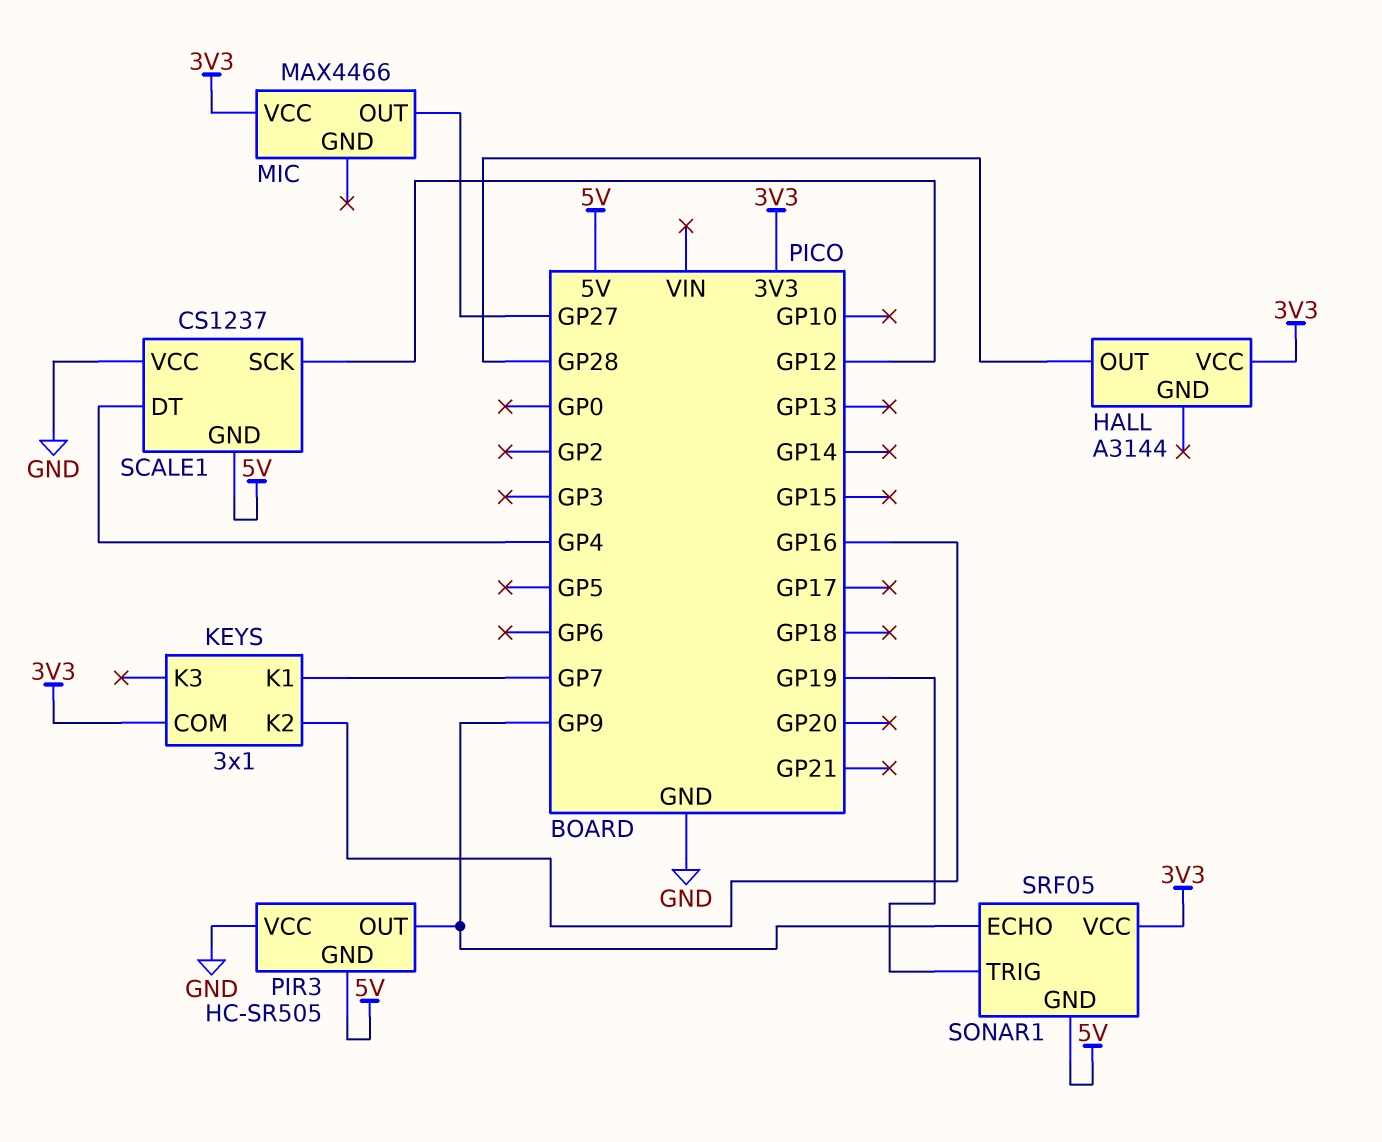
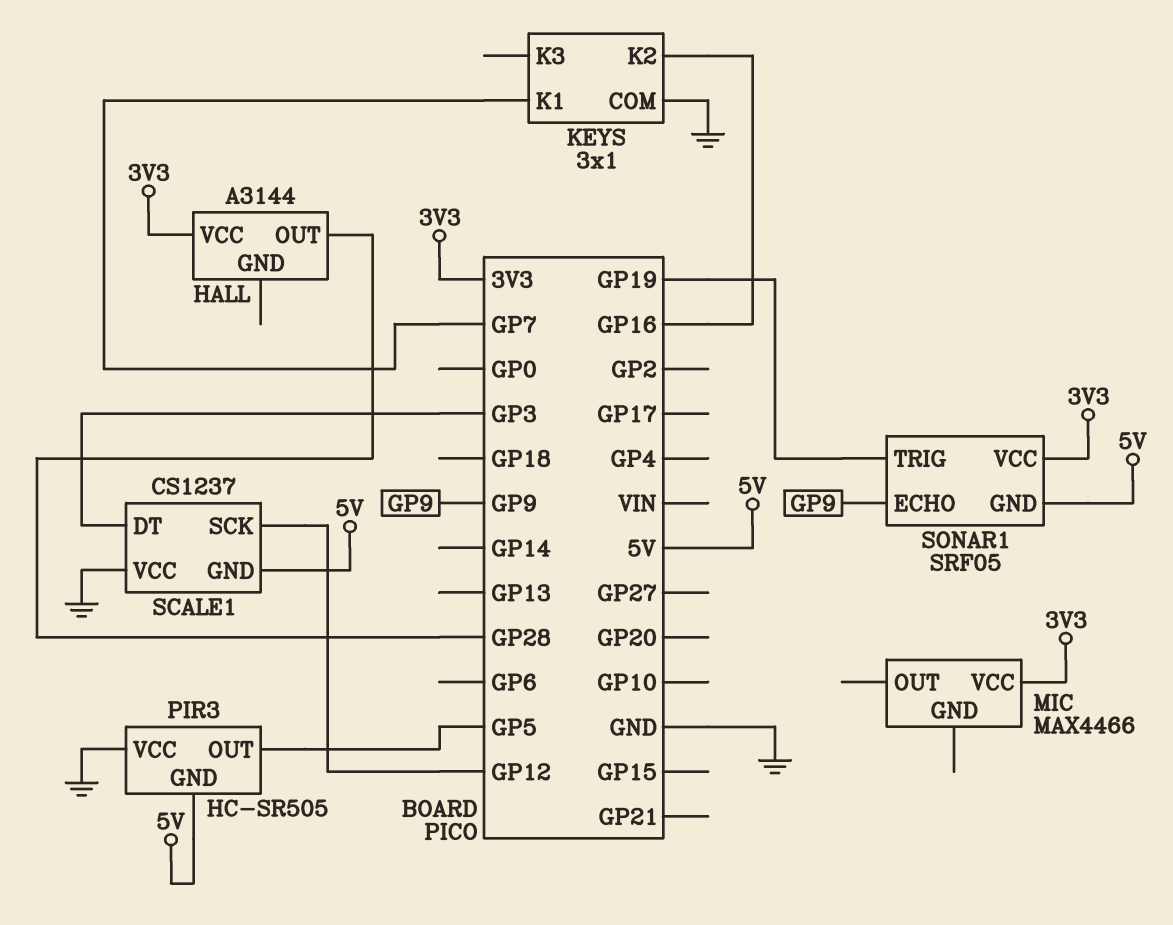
KEYS pin COM: 3V3 -> GND
MIC pin OUT: GP27 -> none
PIR3 pin OUT: GP9 -> GP5
SCALE1 pin DT: GP4 -> GP3

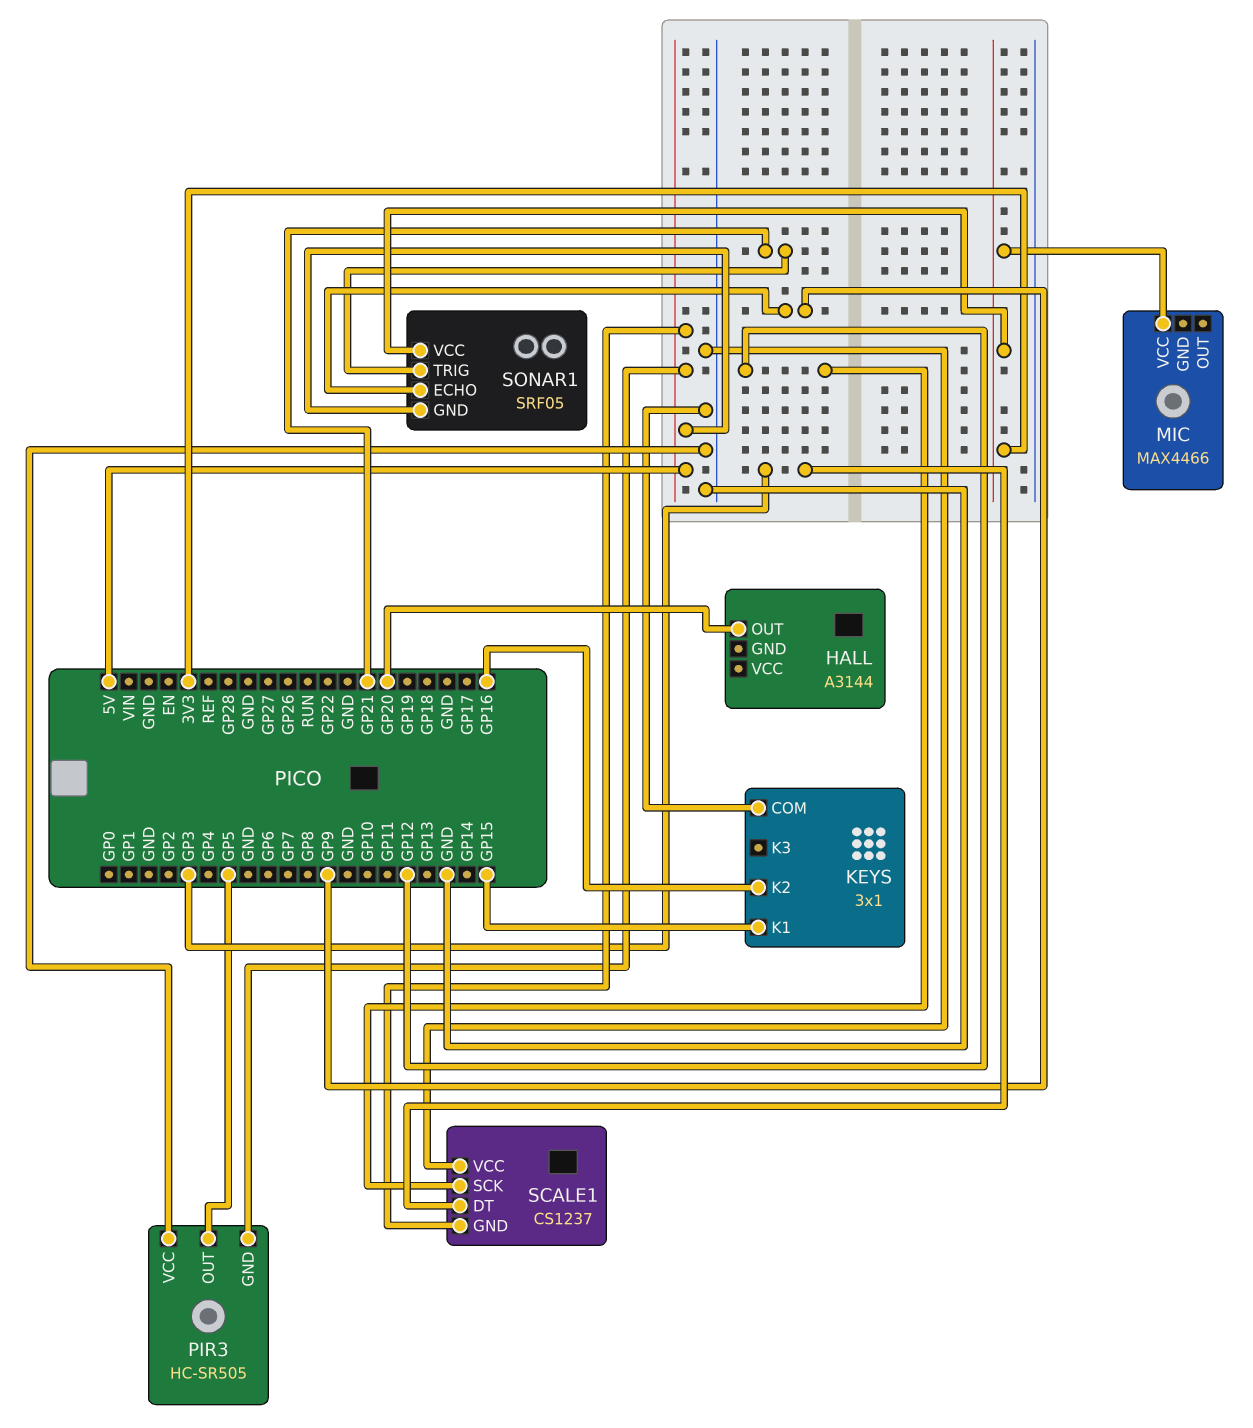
HALL pin OUT: GP28 -> GP20
HALL pin VCC: 3V3 -> none
KEYS pin K1: GP7 -> GP15
SONAR1 pin TRIG: GP19 -> GP21

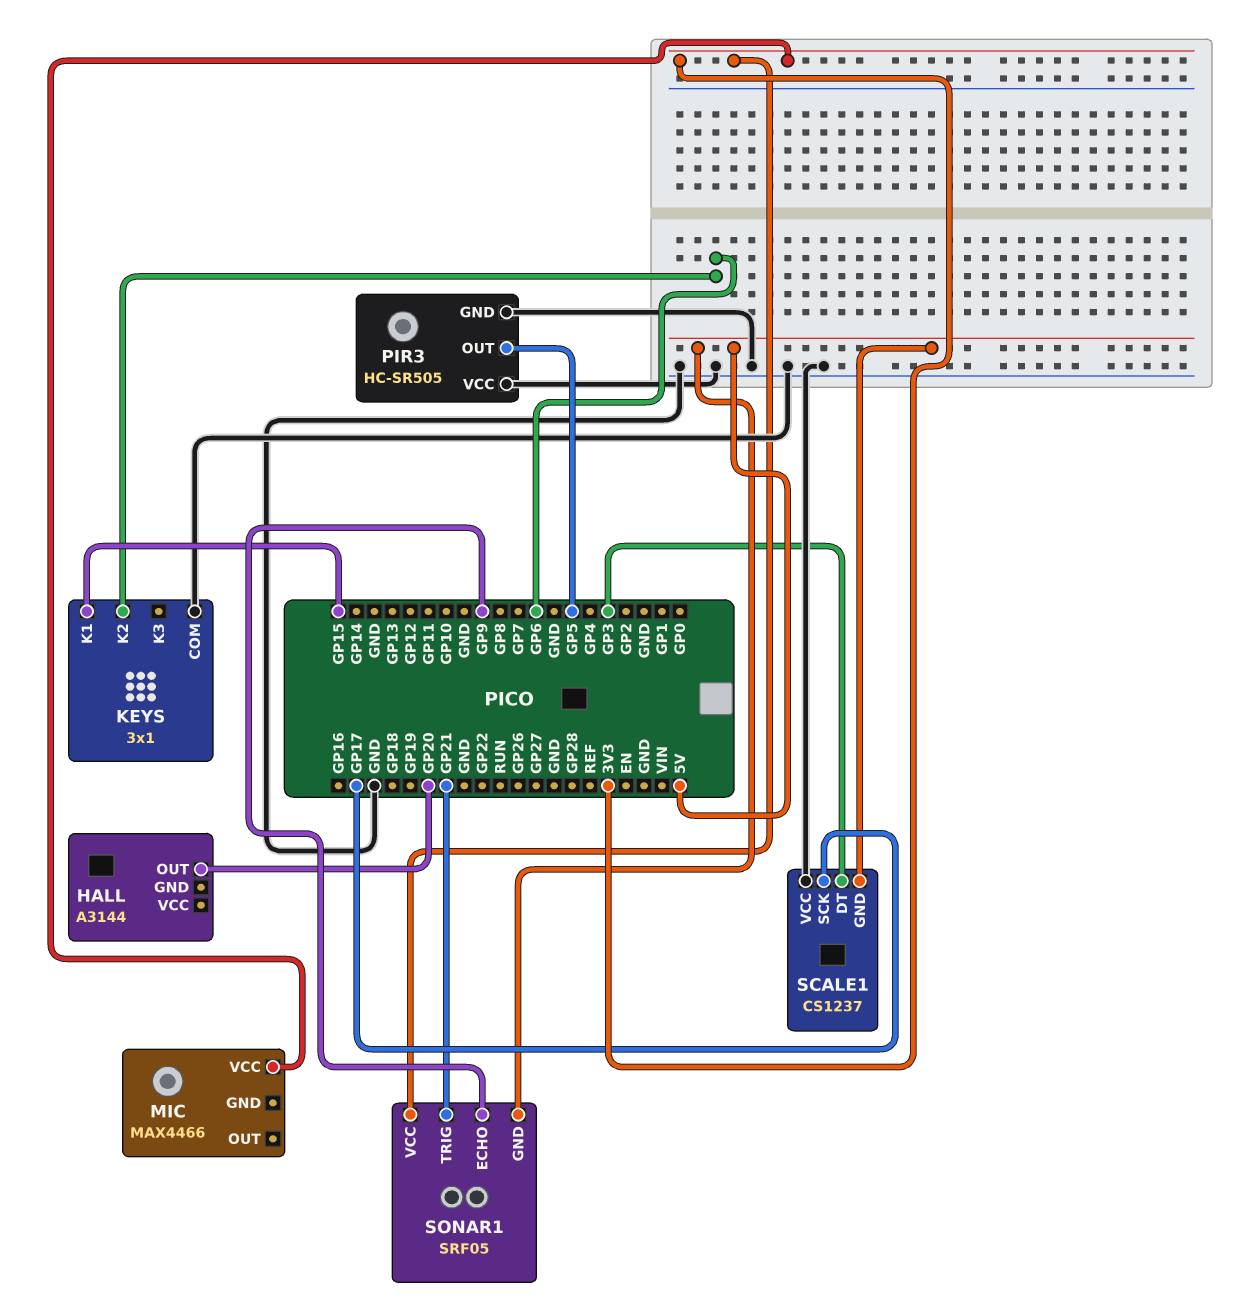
KEYS pin K2: GP16 -> GP6
PIR3 pin GND: 5V -> GND
SCALE1 pin SCK: GP12 -> GP17

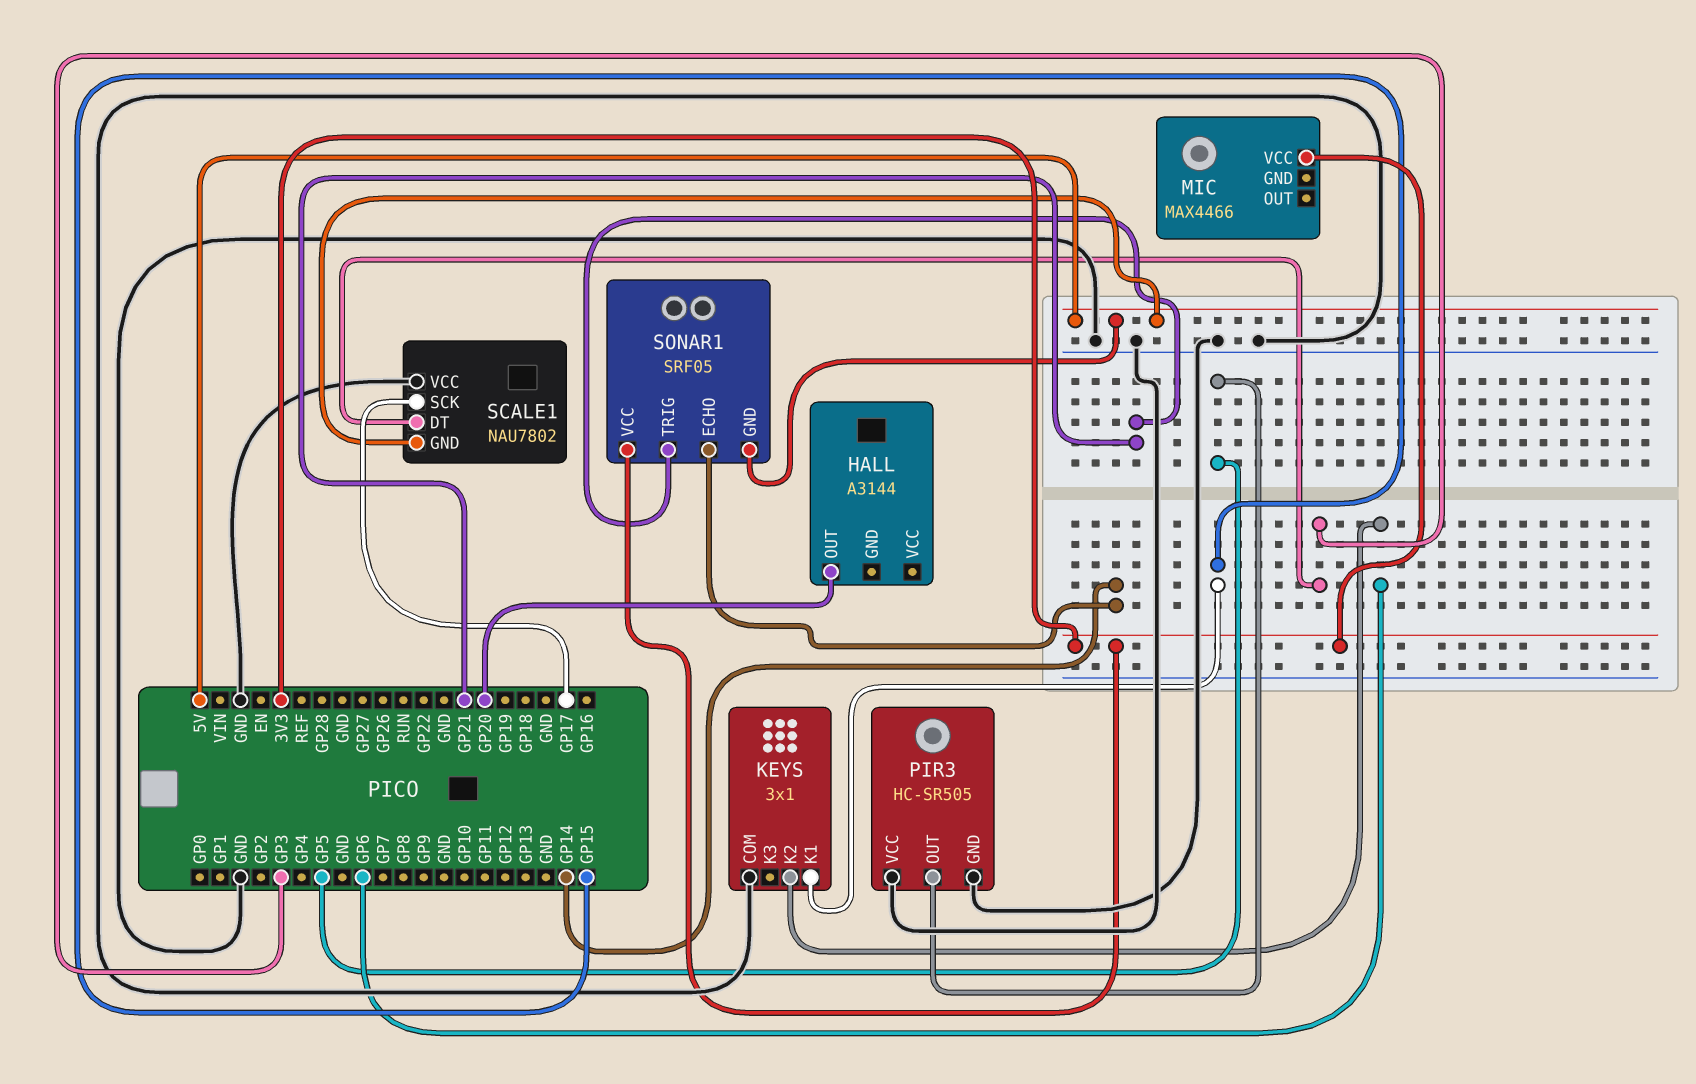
SCALE1: CS1237 -> NAU7802
SONAR1 pin ECHO: GP9 -> GP14

